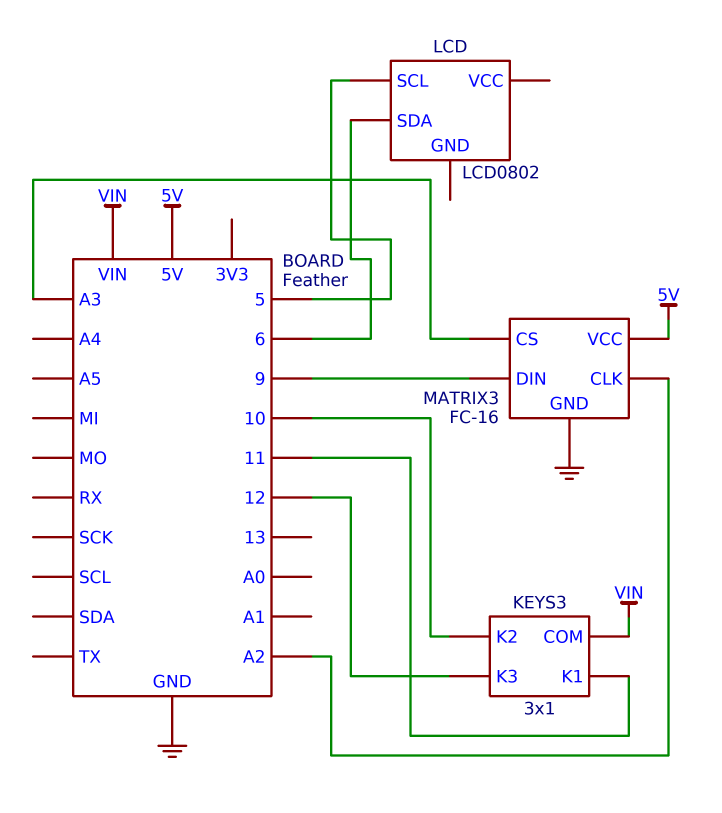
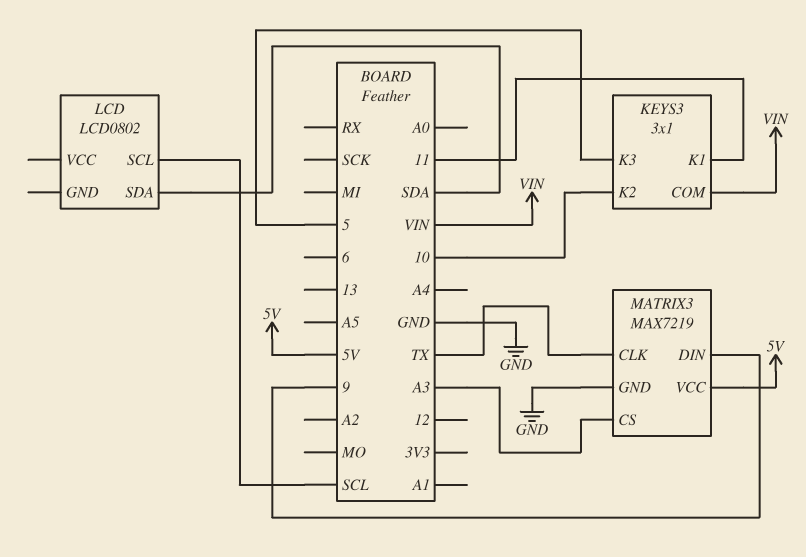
KEYS3 pin K3: 12 -> 5
LCD pin SCL: 5 -> SCL
LCD pin SDA: 6 -> SDA
MATRIX3: FC-16 -> MAX7219
MATRIX3 pin CLK: A2 -> TX

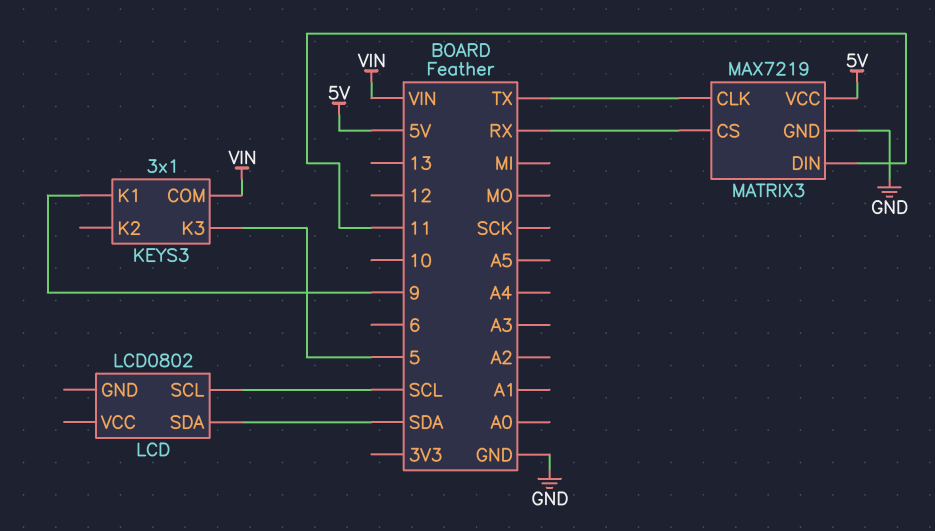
KEYS3 pin K1: 11 -> 9
KEYS3 pin K2: 10 -> none
MATRIX3 pin CS: A3 -> RX
MATRIX3 pin DIN: 9 -> 11

